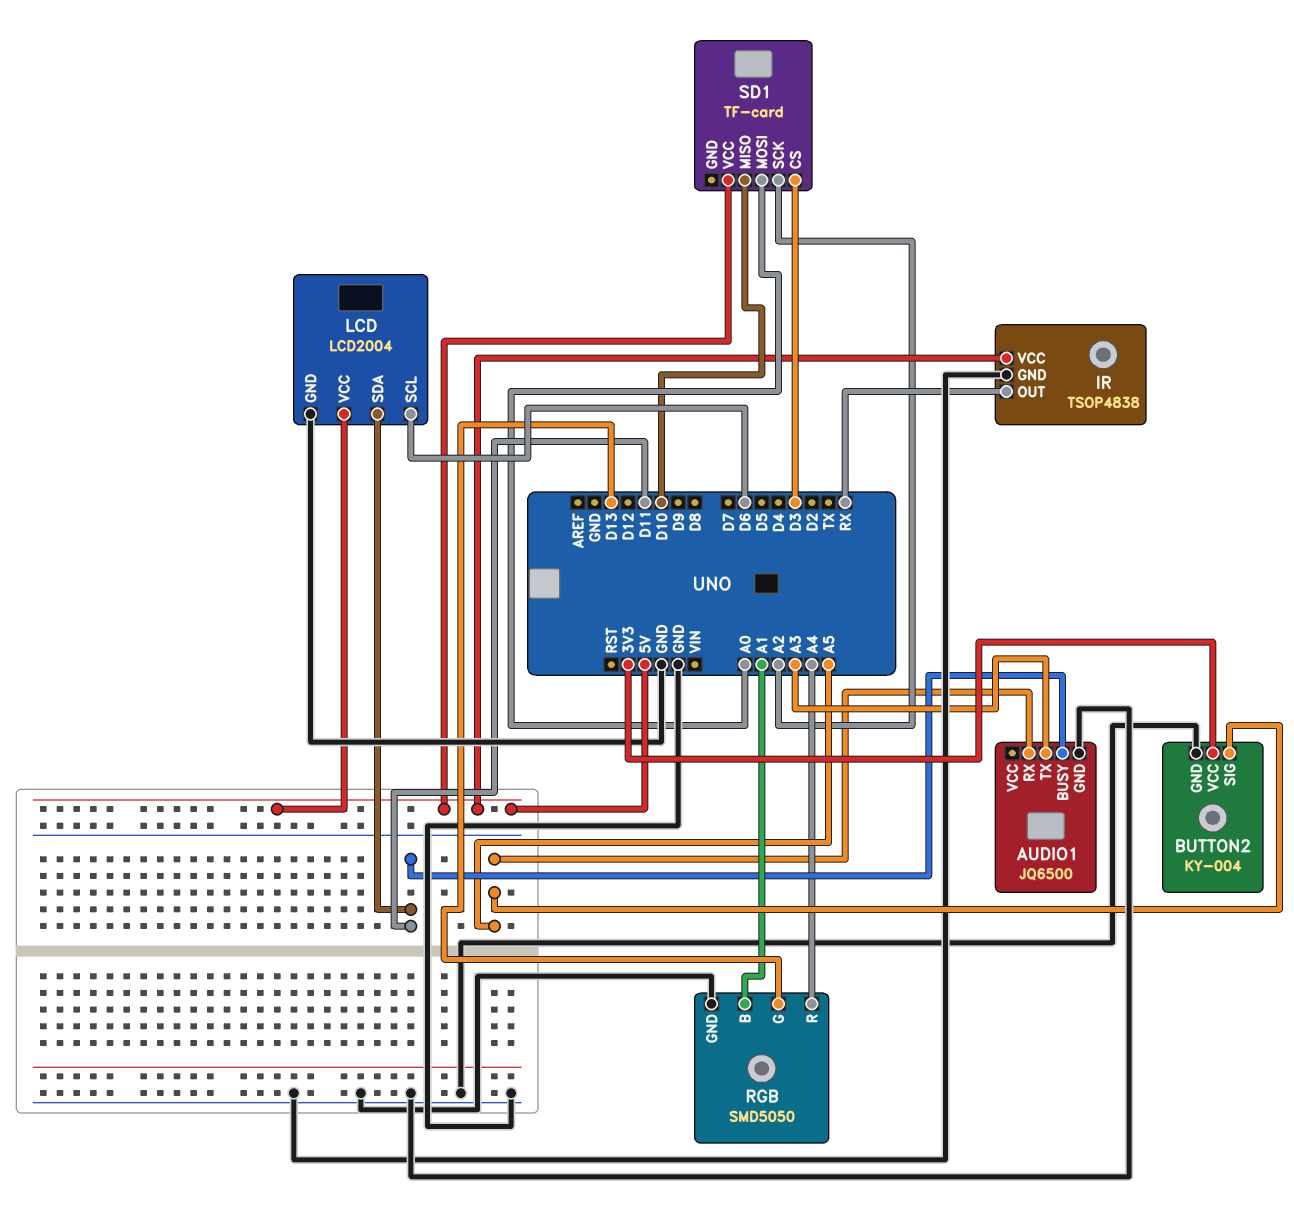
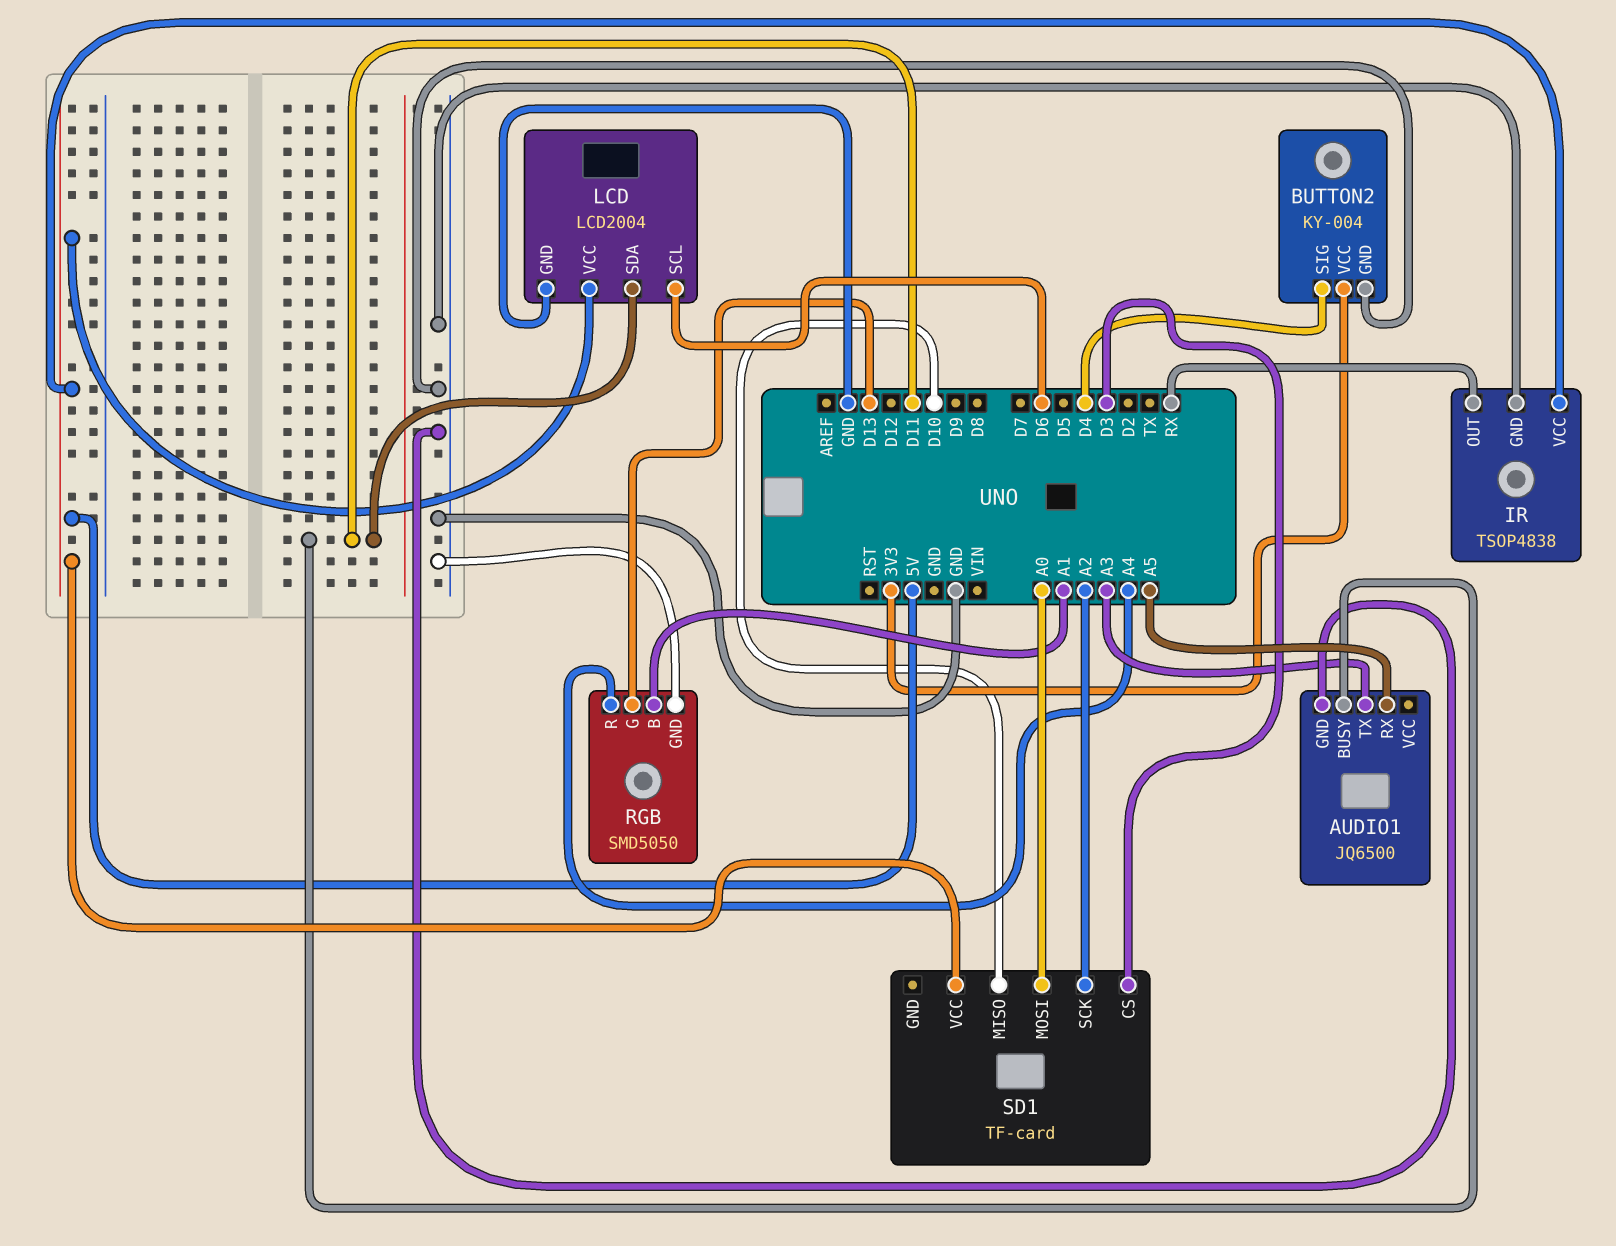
BUTTON2 pin SIG: A5 -> D4

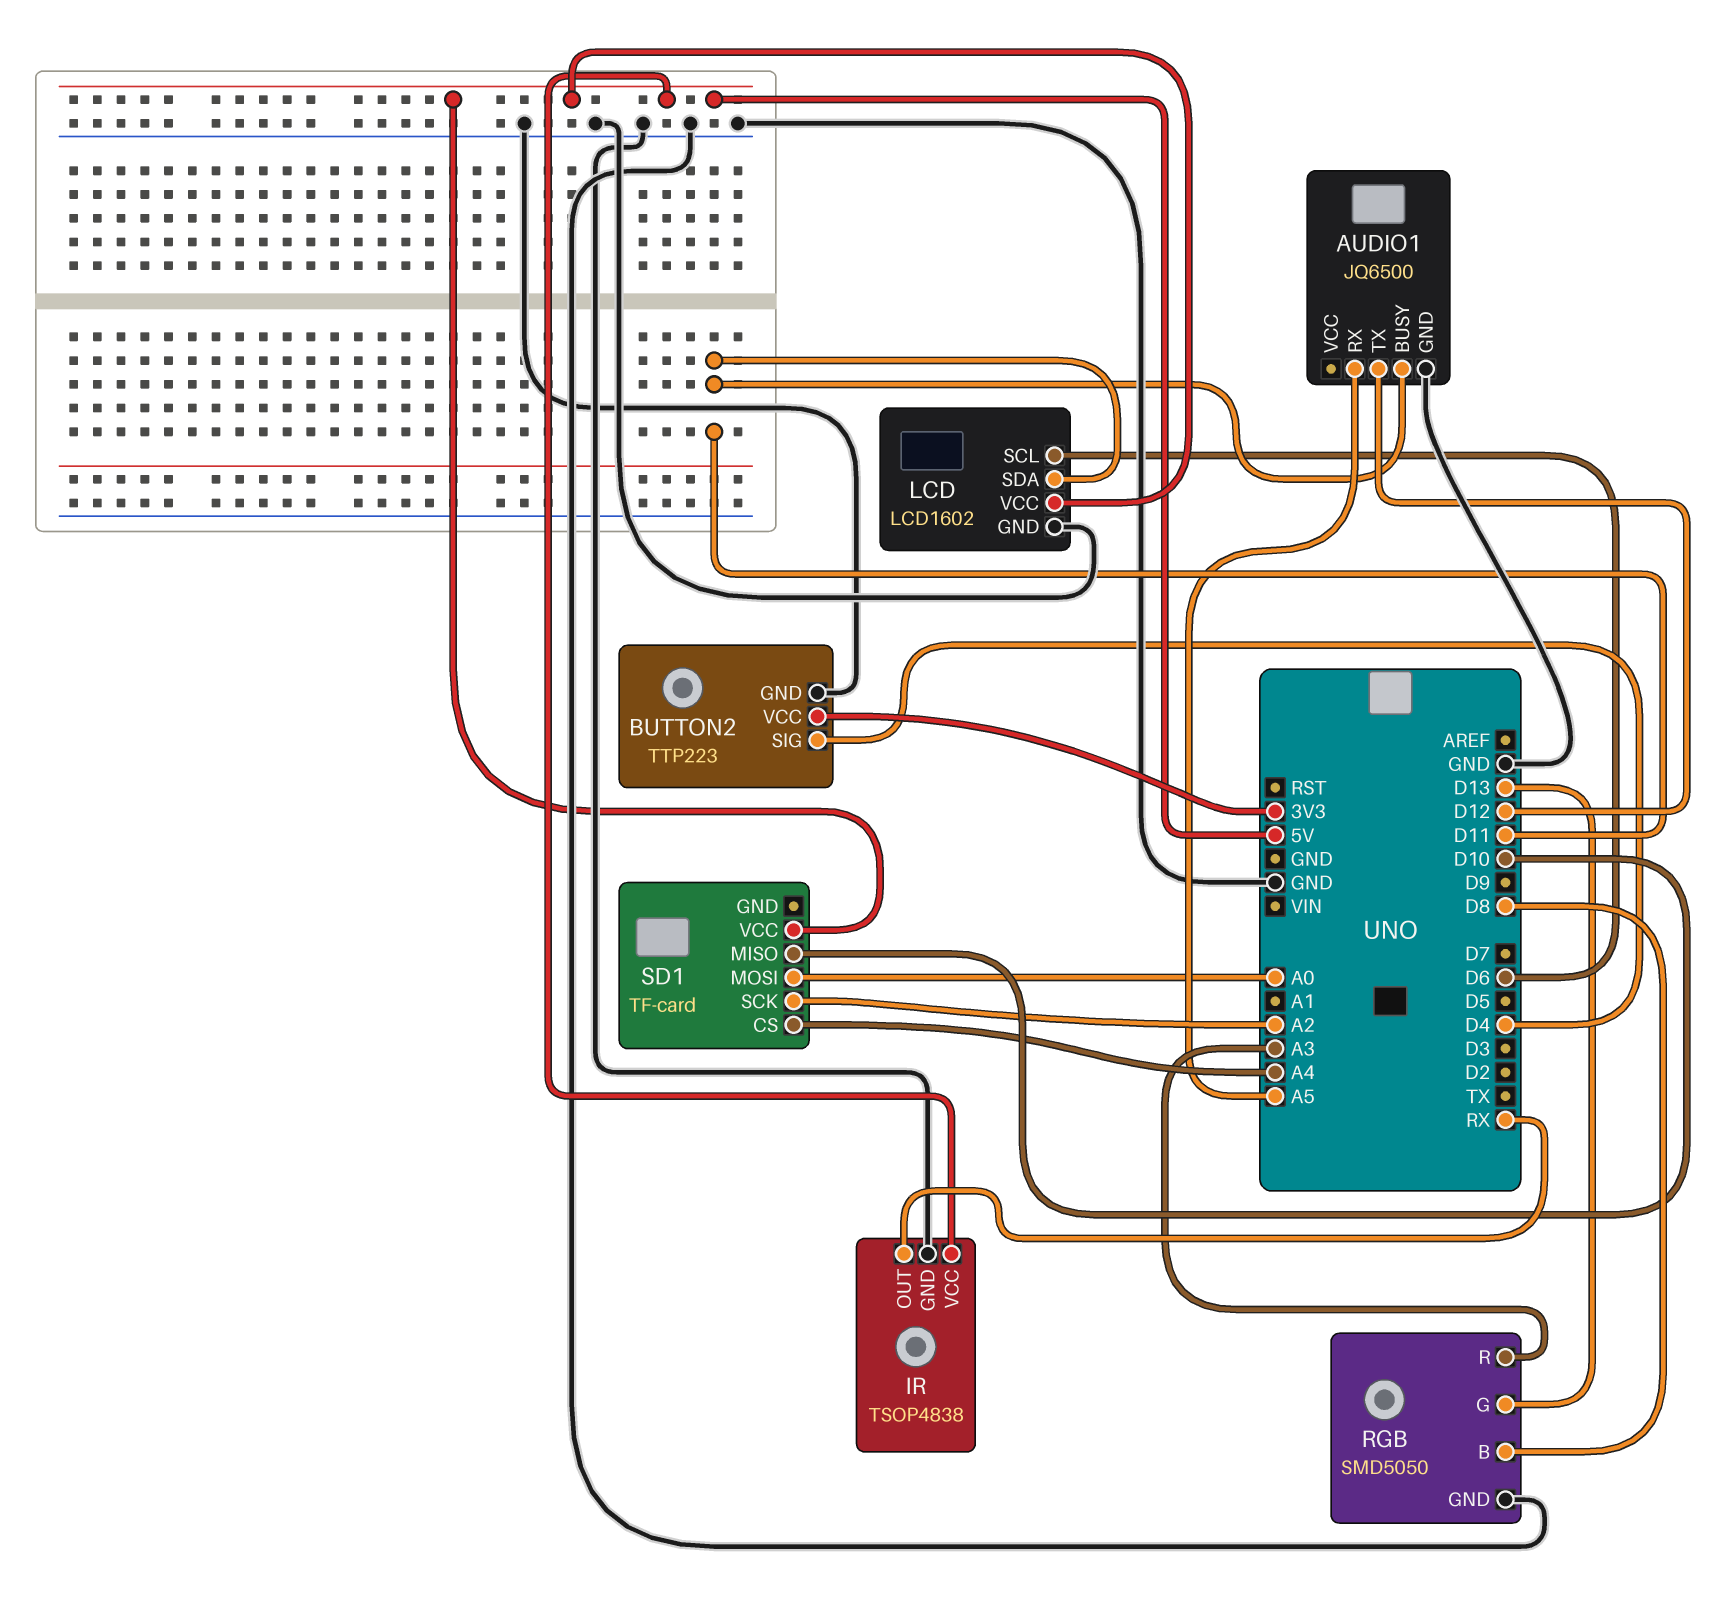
AUDIO1 pin TX: A3 -> D12
BUTTON2: KY-004 -> TTP223
LCD: LCD2004 -> LCD1602
RGB pin B: A1 -> D8
RGB pin R: A4 -> A3
SD1 pin CS: D3 -> A4

